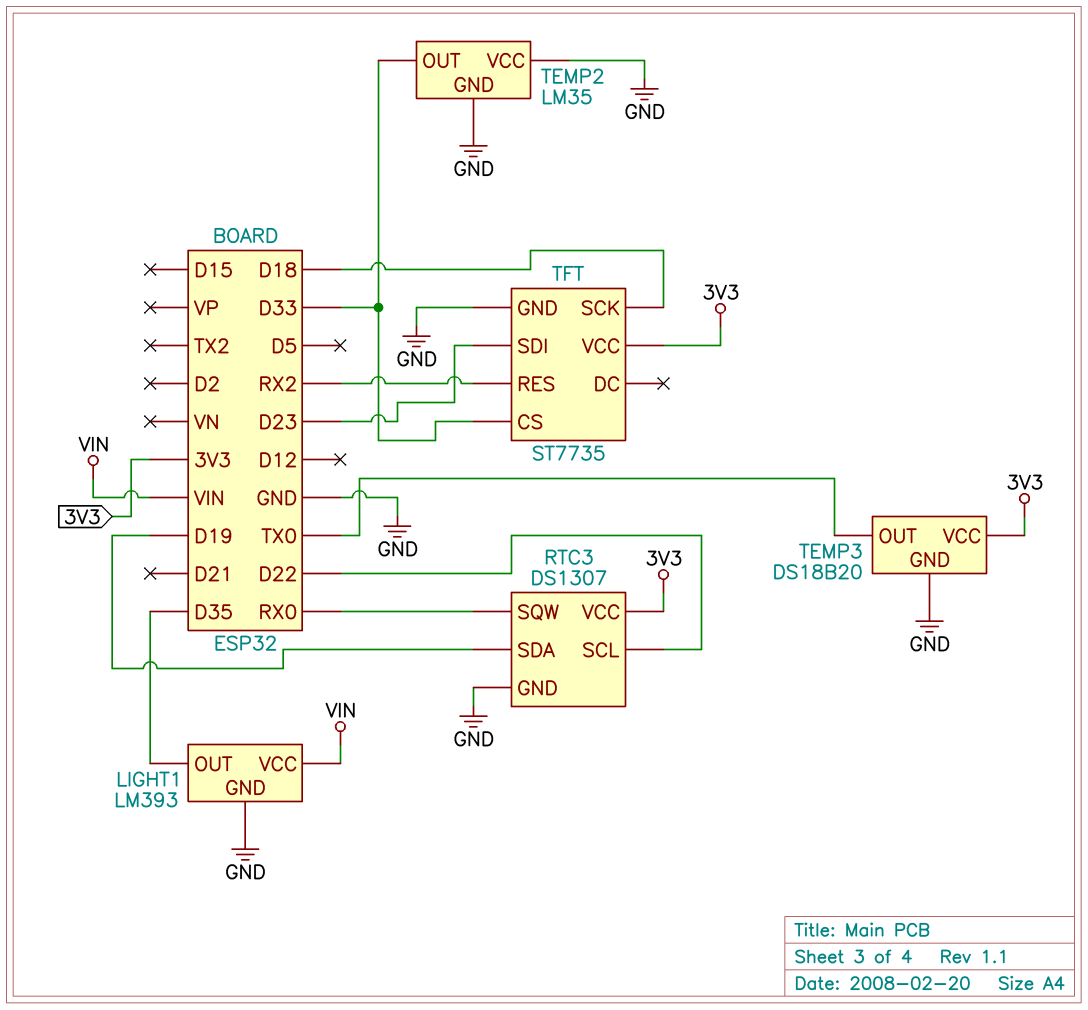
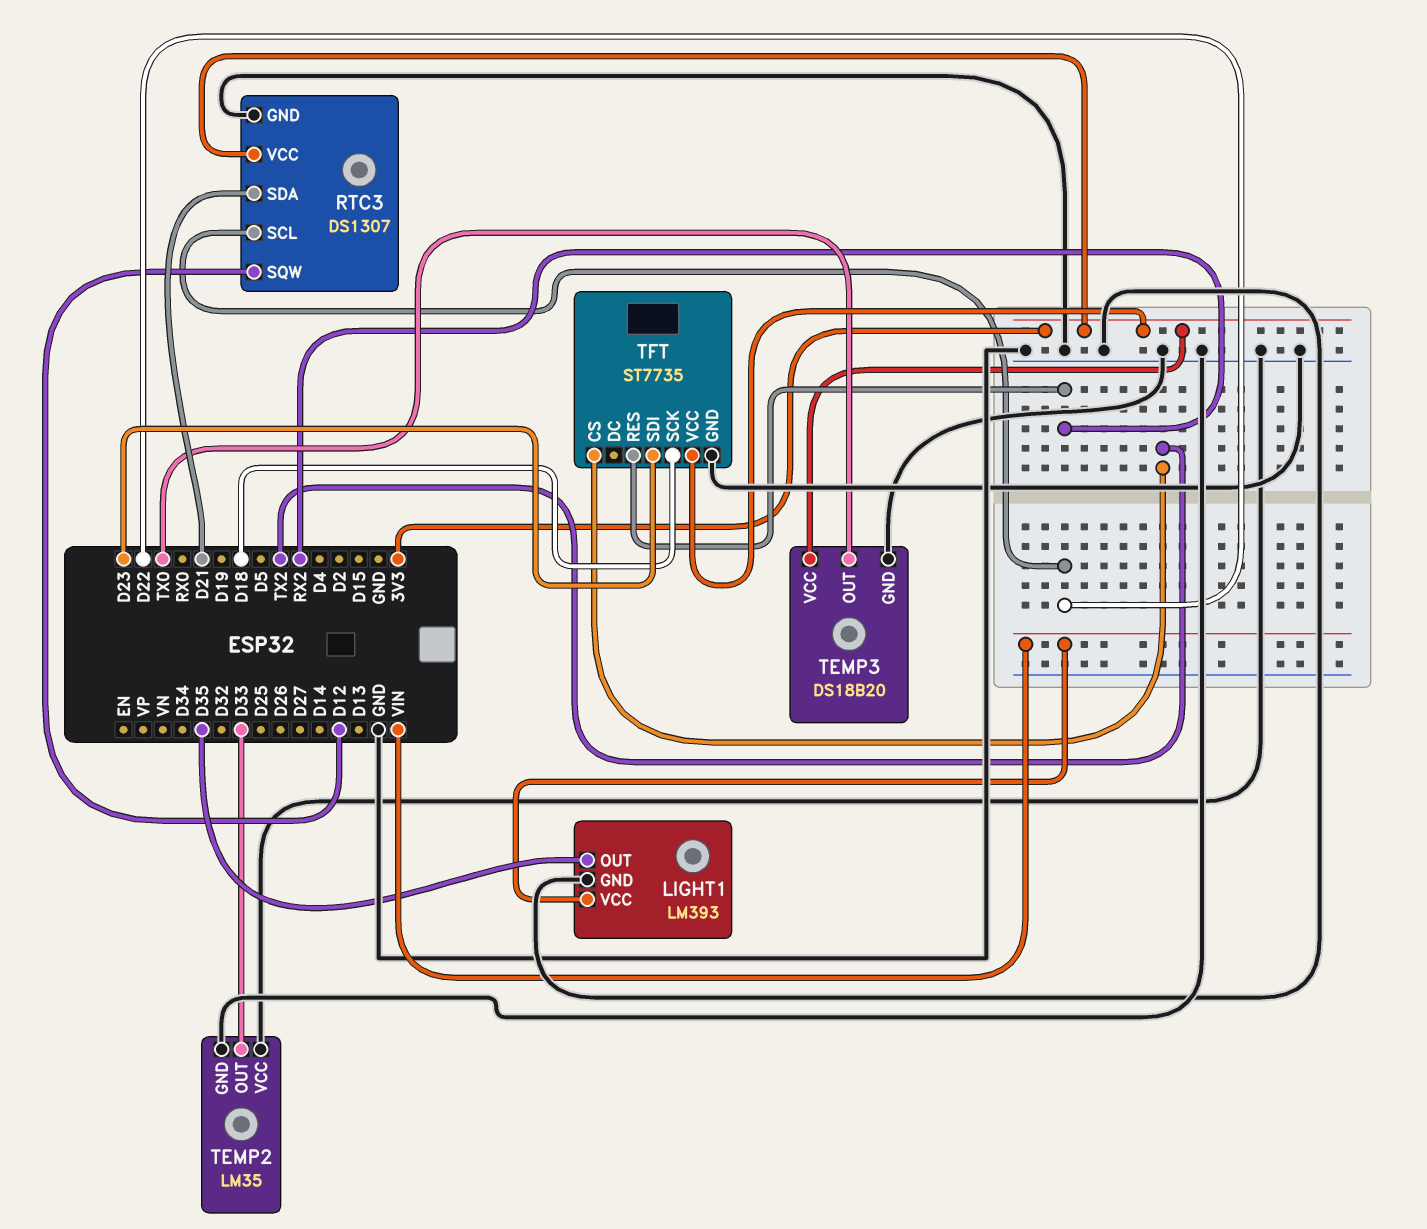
RTC3 pin SDA: D19 -> D21
RTC3 pin SQW: RX0 -> D12
TFT pin CS: D33 -> TX2

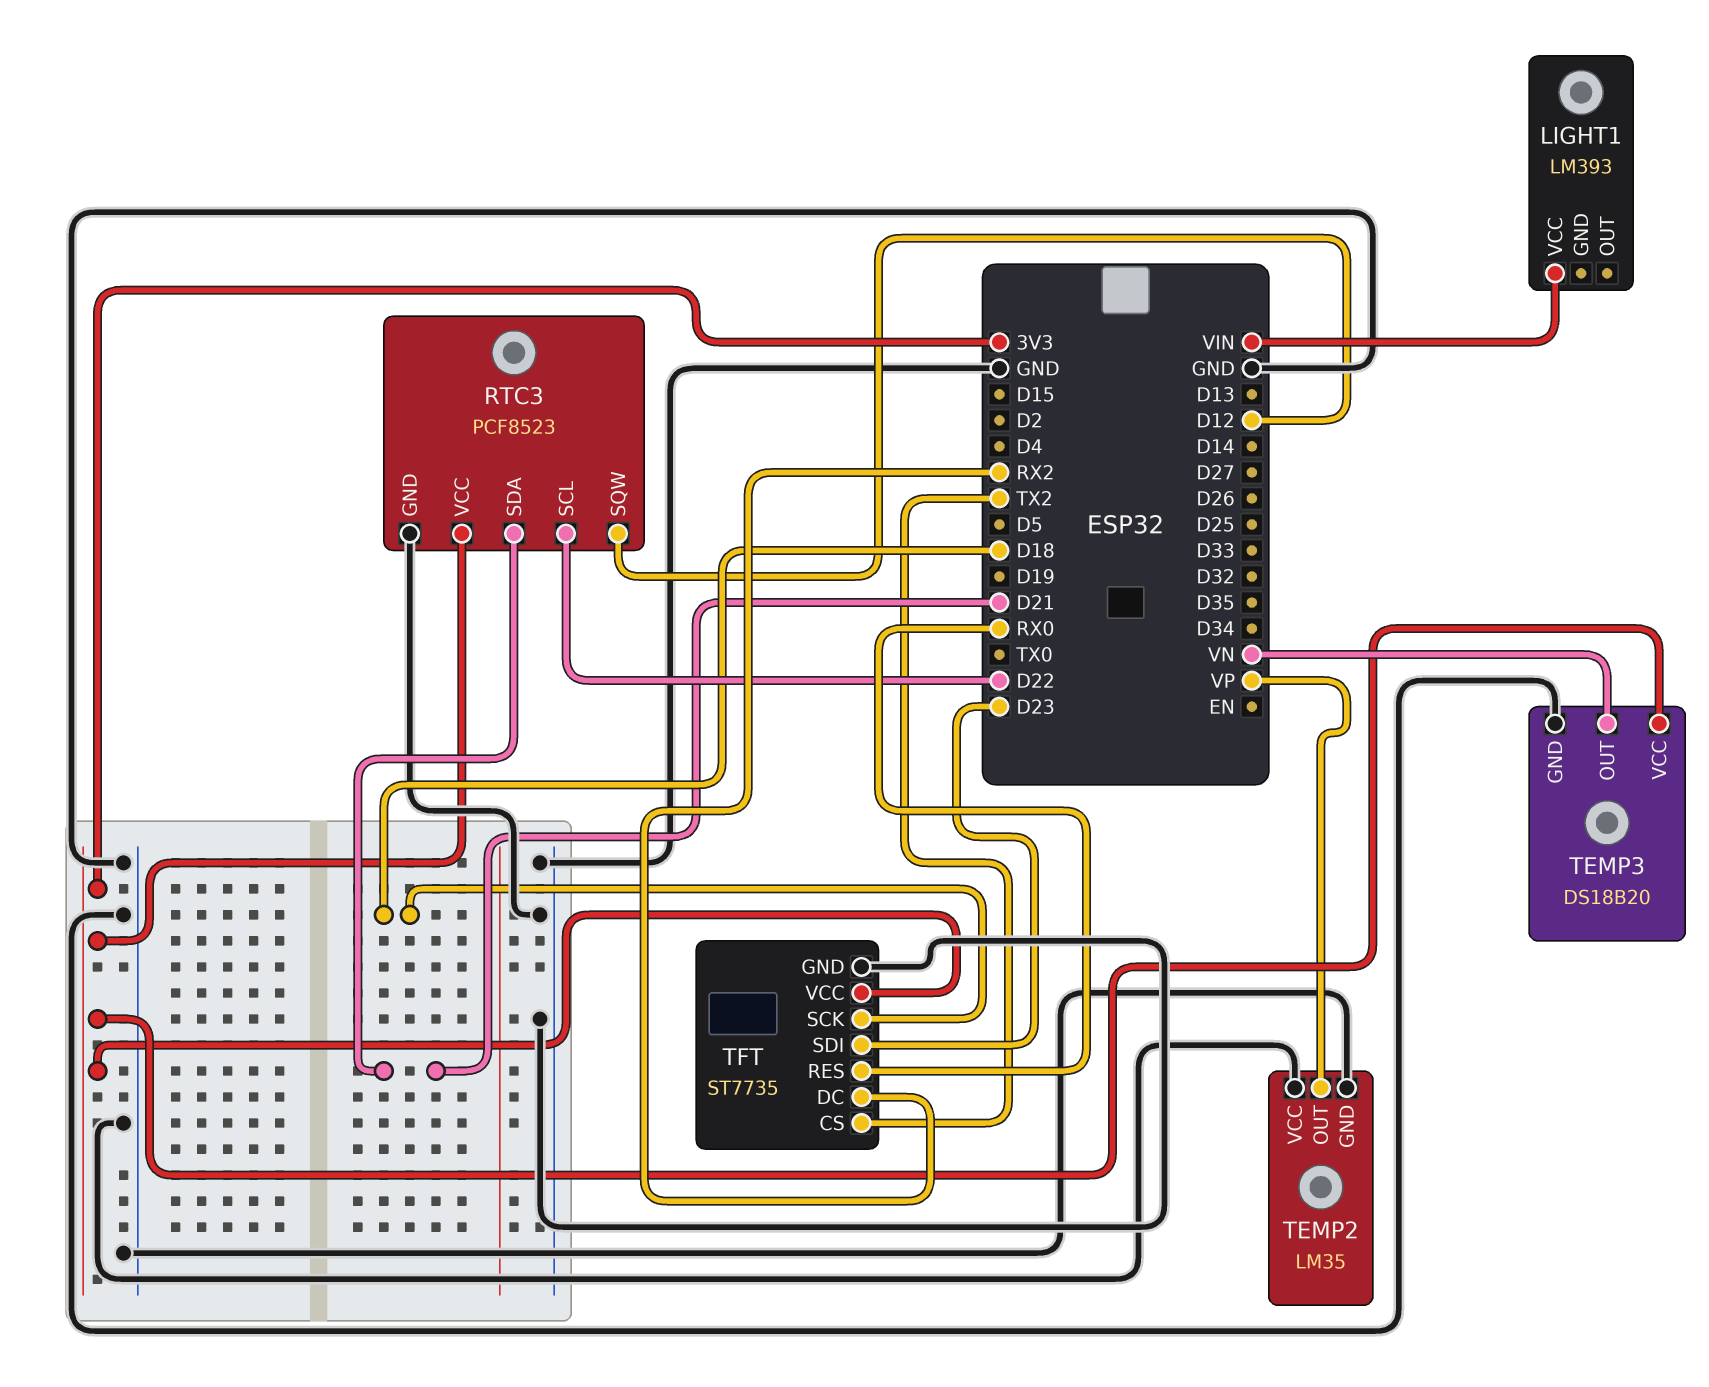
LIGHT1 pin GND: GND -> none
LIGHT1 pin OUT: D35 -> none
RTC3: DS1307 -> PCF8523
TEMP2 pin OUT: D33 -> VP
TEMP3 pin OUT: TX0 -> VN
TFT pin DC: none -> RX2
TFT pin RES: RX2 -> RX0

